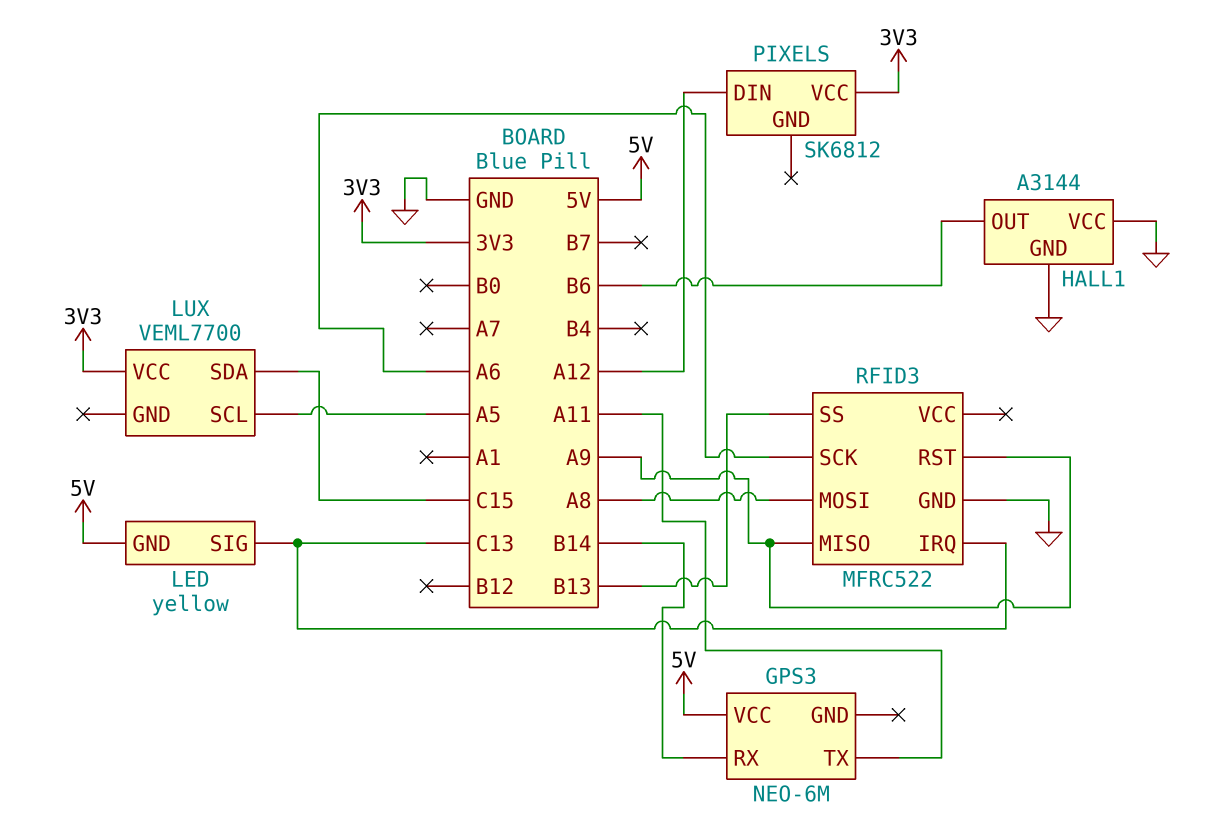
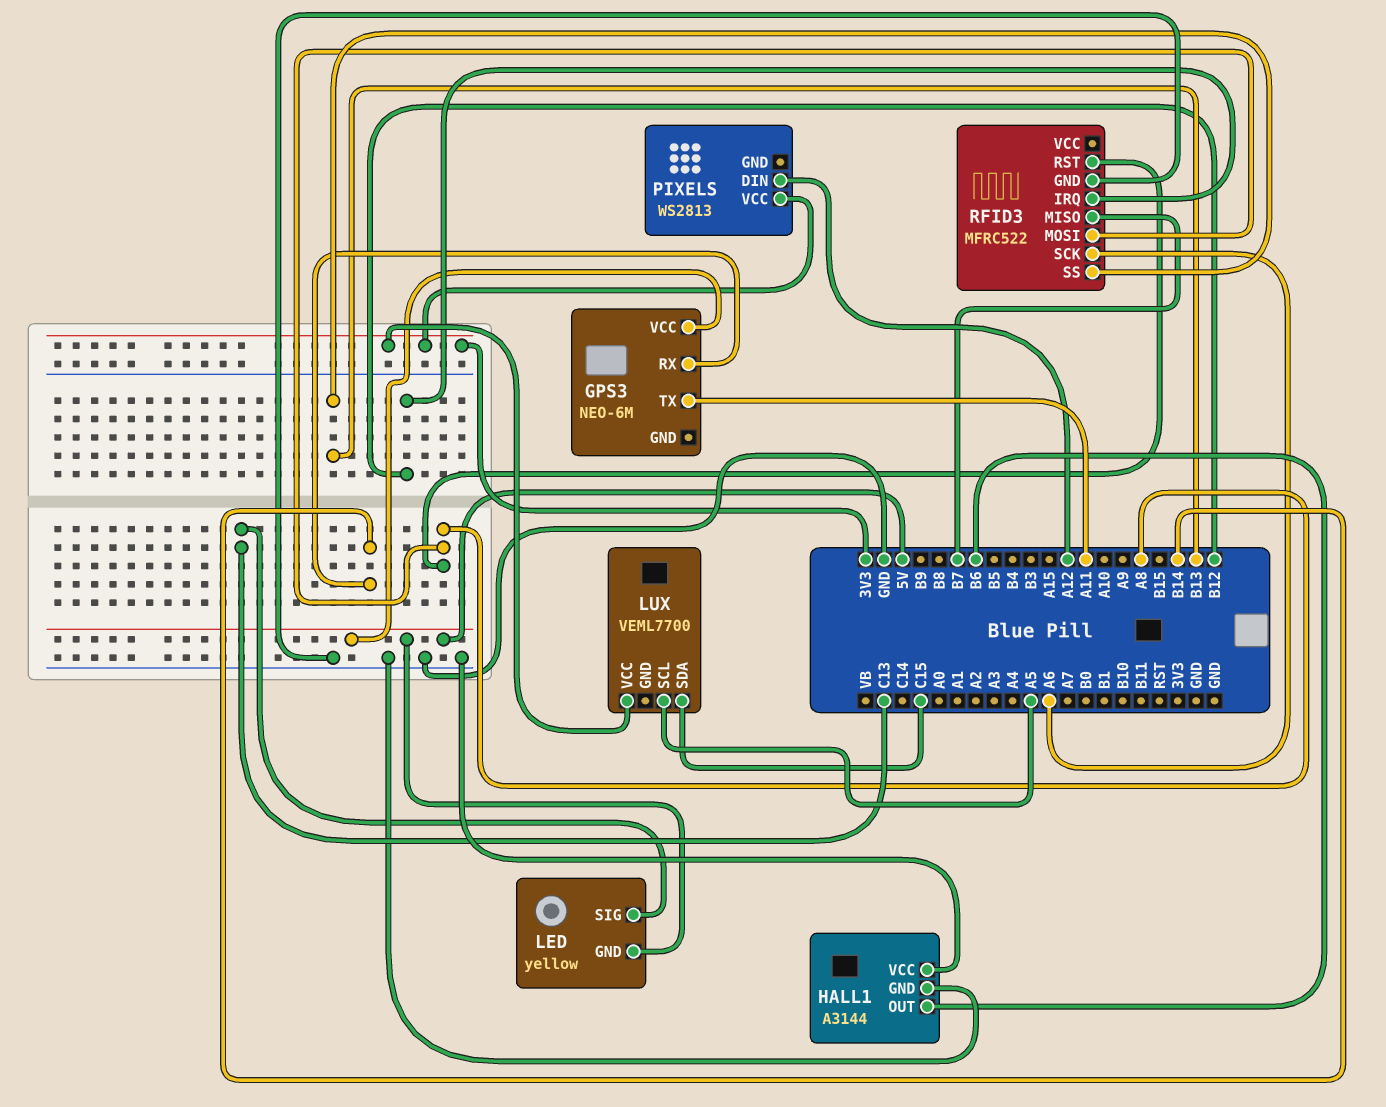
PIXELS: SK6812 -> WS2813
RFID3 pin IRQ: C13 -> B12
RFID3 pin MISO: A9 -> B7
RFID3 pin RST: A9 -> A8

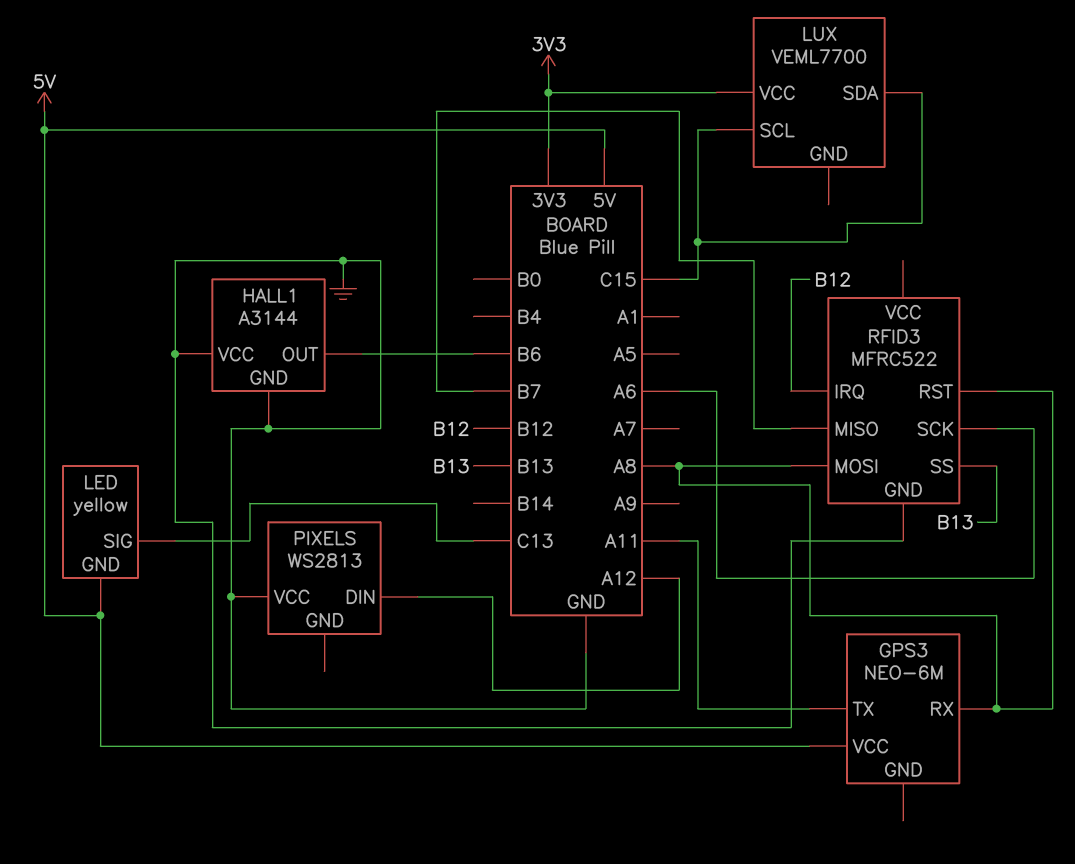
GPS3 pin RX: B14 -> A8
LUX pin SCL: A5 -> C15
PIXELS pin VCC: 3V3 -> GND

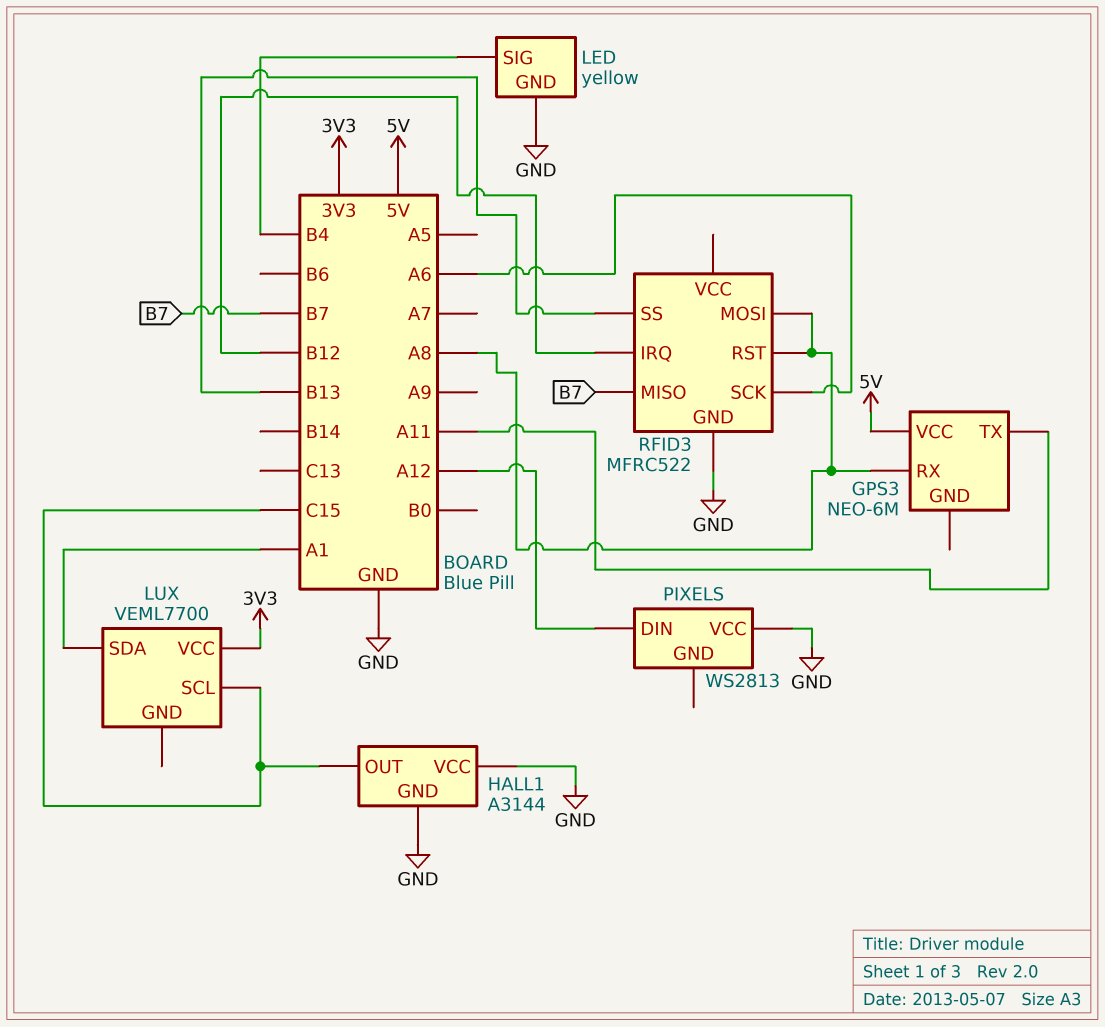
HALL1 pin OUT: B6 -> C15
LED pin GND: 5V -> GND
LED pin SIG: C13 -> B4
LUX pin SDA: C15 -> A1

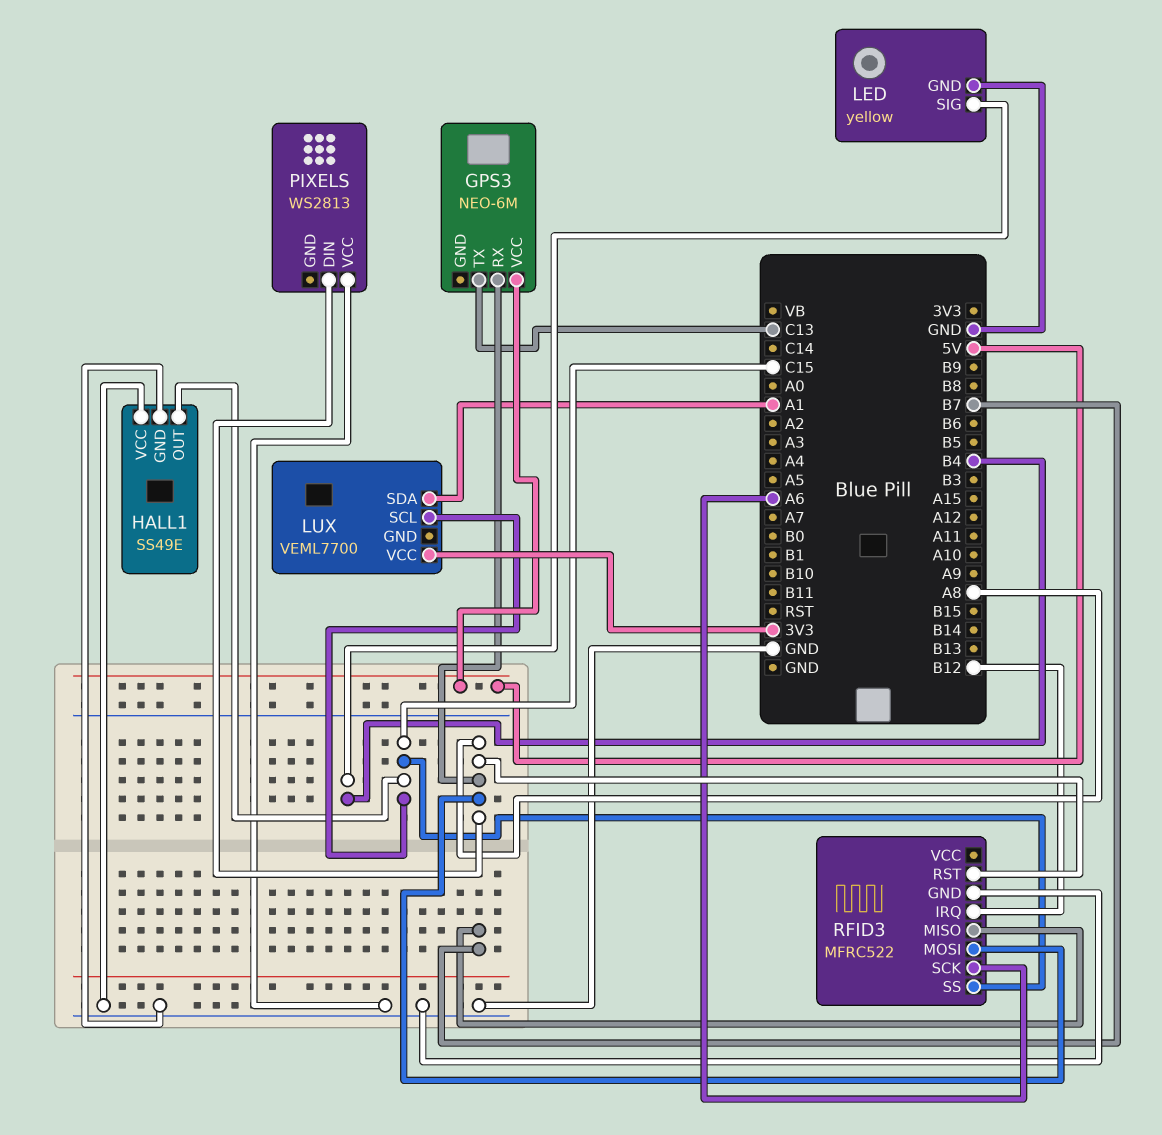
GPS3 pin TX: A11 -> C13
HALL1: A3144 -> SS49E
PIXELS pin DIN: A12 -> A8
RFID3 pin SS: B13 -> C15

